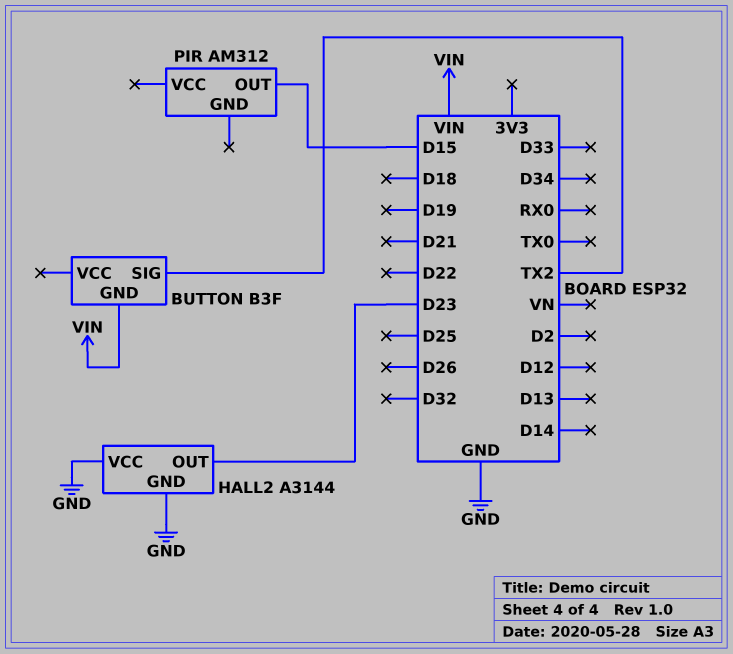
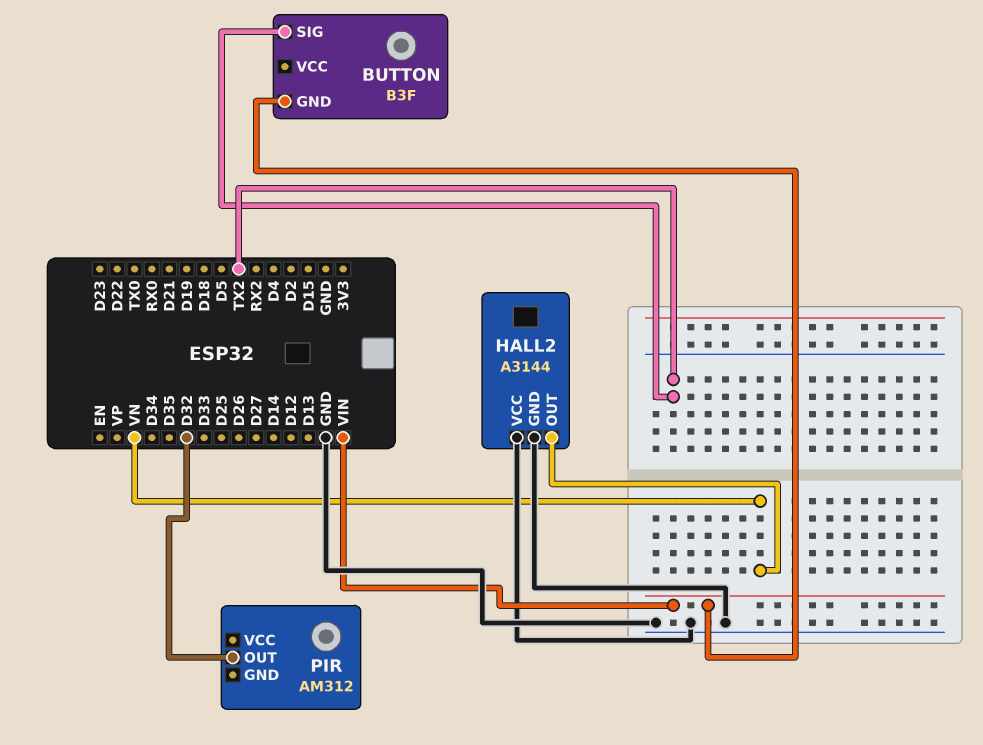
HALL2 pin OUT: D23 -> VN
PIR pin OUT: D15 -> D32

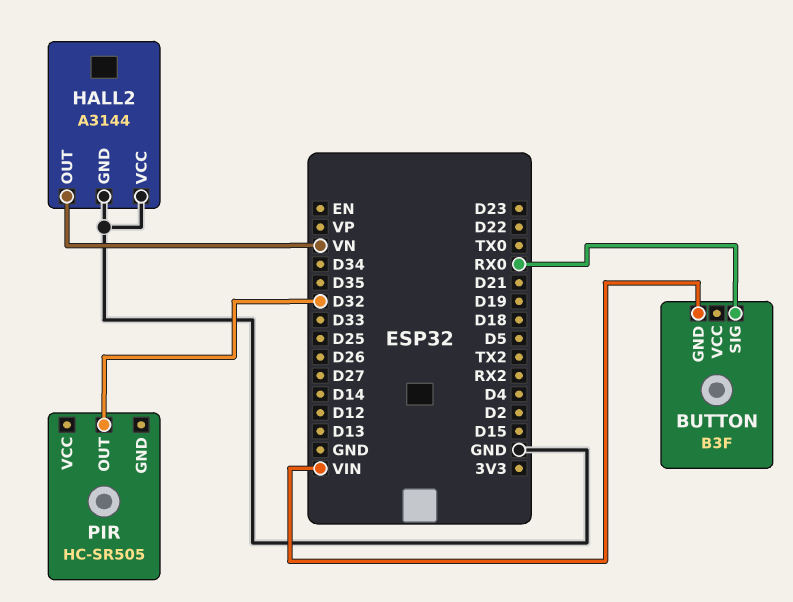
BUTTON pin SIG: TX2 -> RX0
PIR: AM312 -> HC-SR505

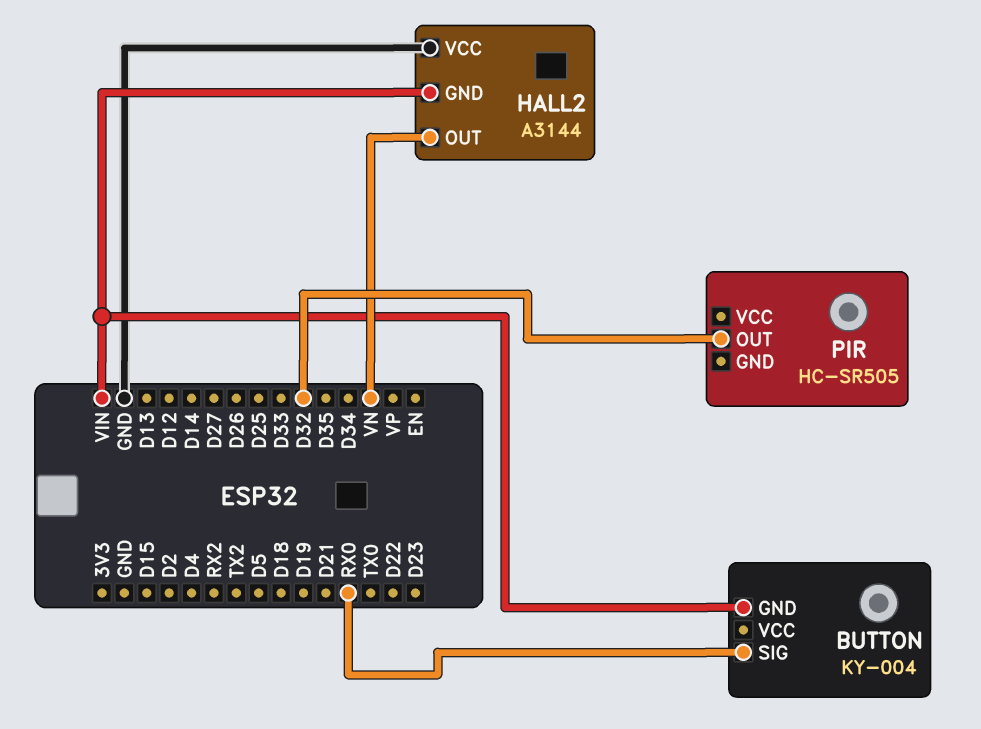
BUTTON: B3F -> KY-004
HALL2 pin GND: GND -> VIN

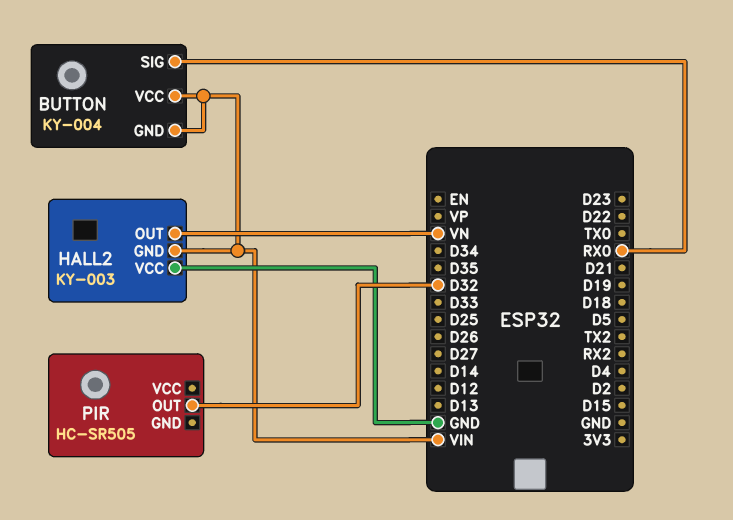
BUTTON pin VCC: none -> VIN
HALL2: A3144 -> KY-003

